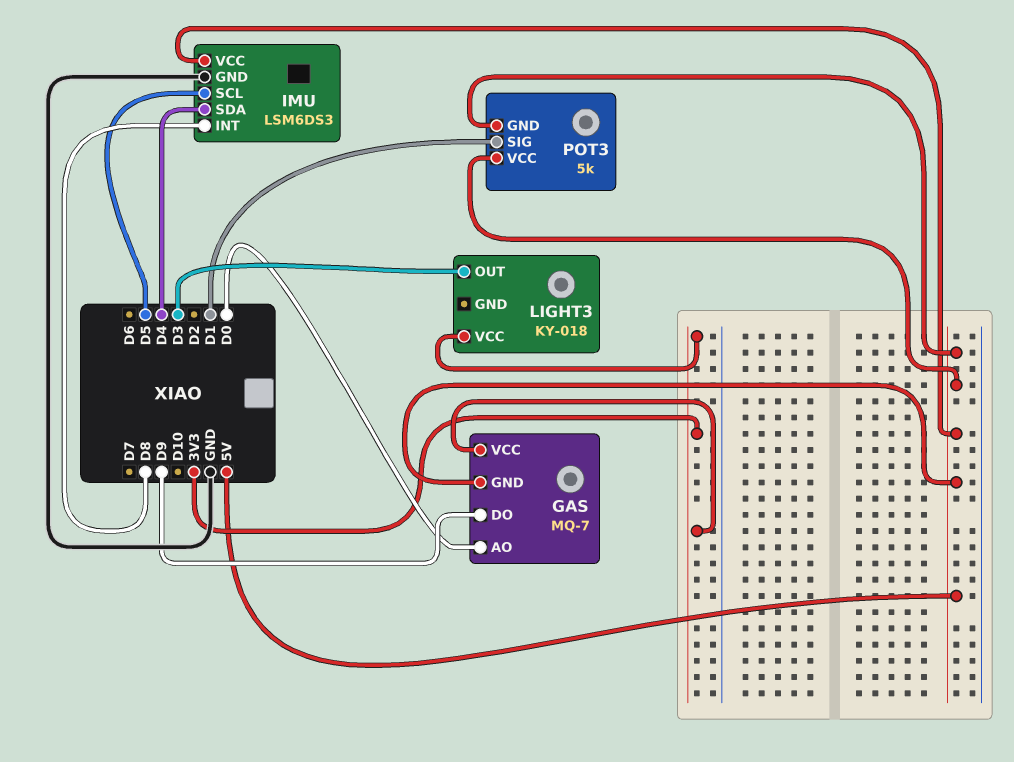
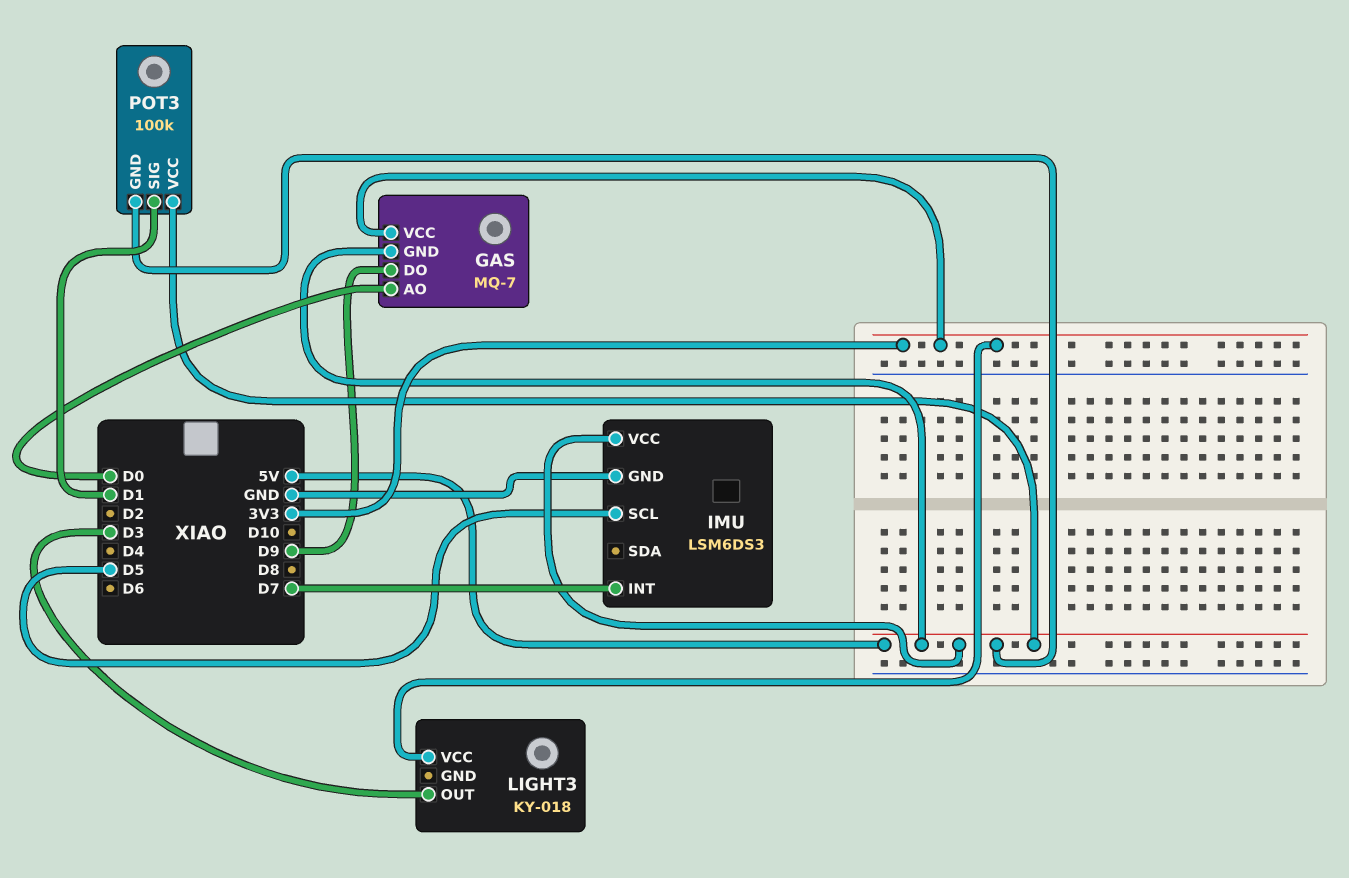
IMU pin INT: D8 -> D7
IMU pin SDA: D4 -> none
POT3: 5k -> 100k

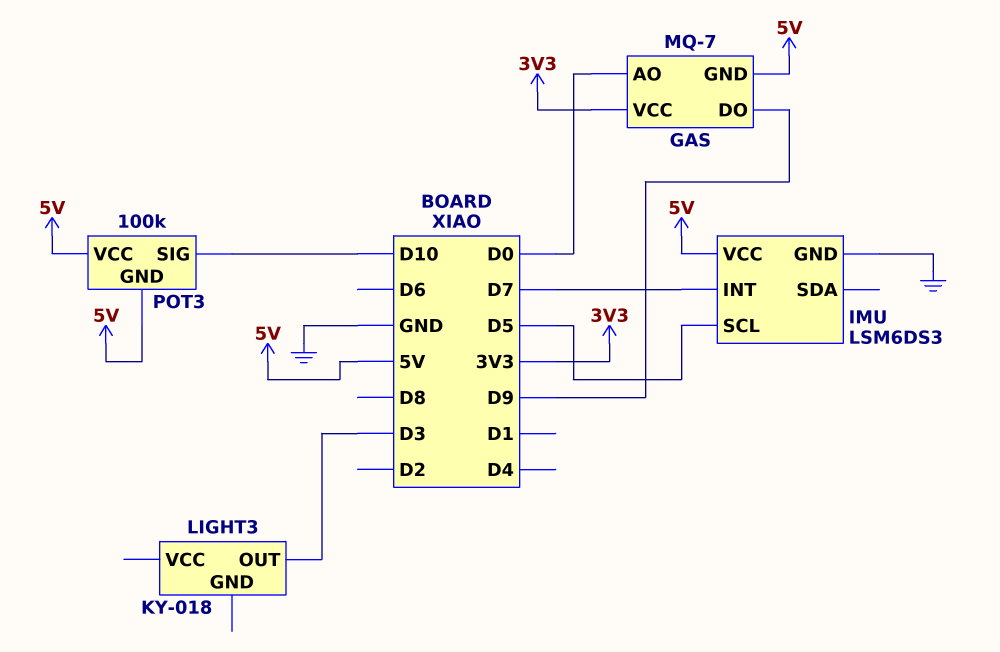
LIGHT3 pin VCC: 3V3 -> none
POT3 pin SIG: D1 -> D10

